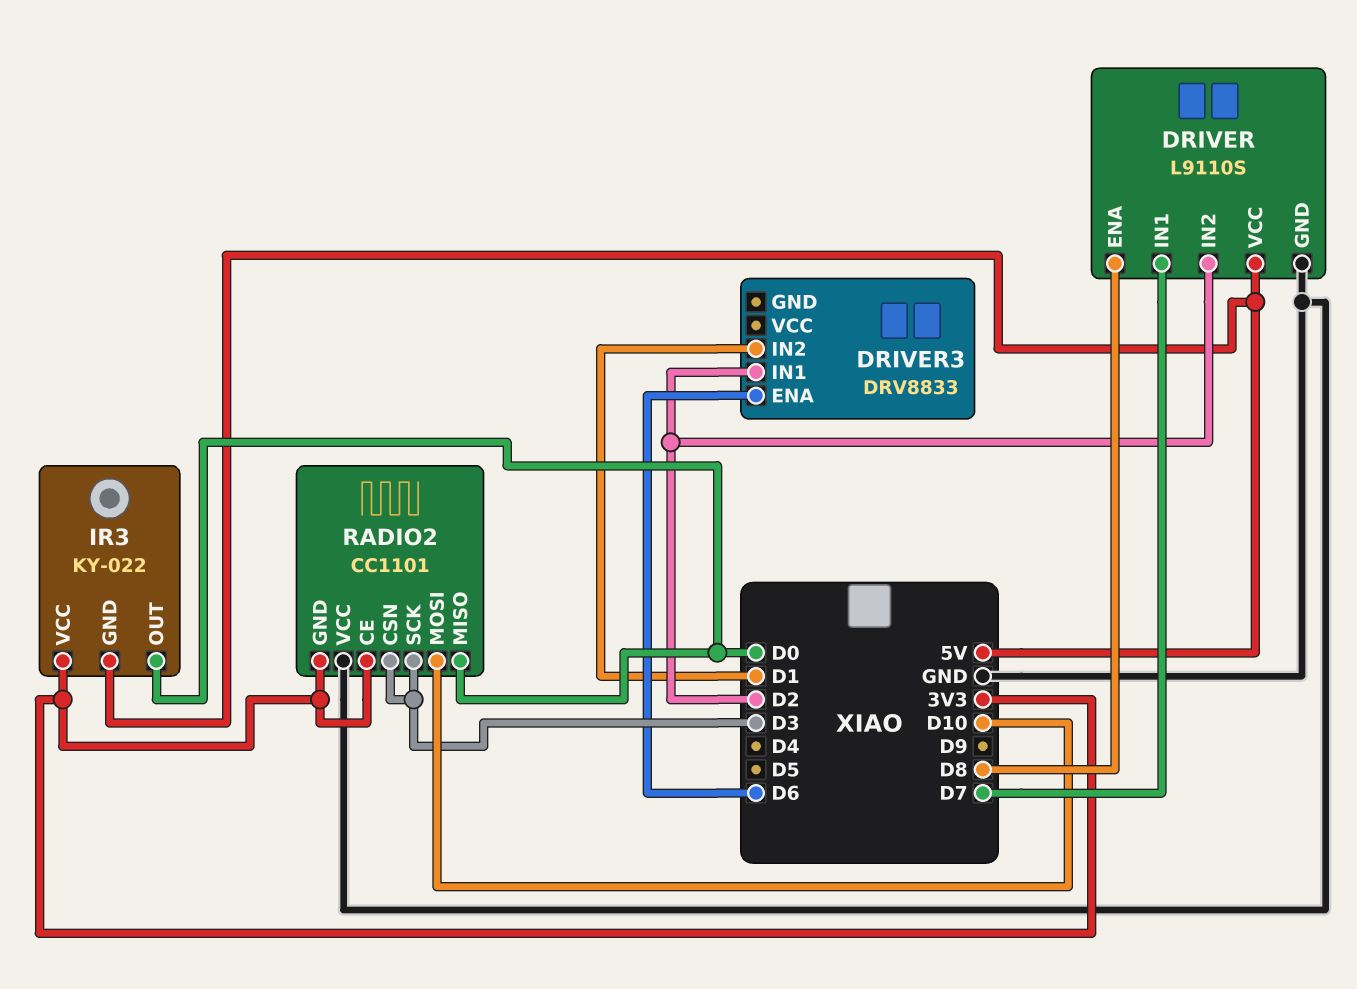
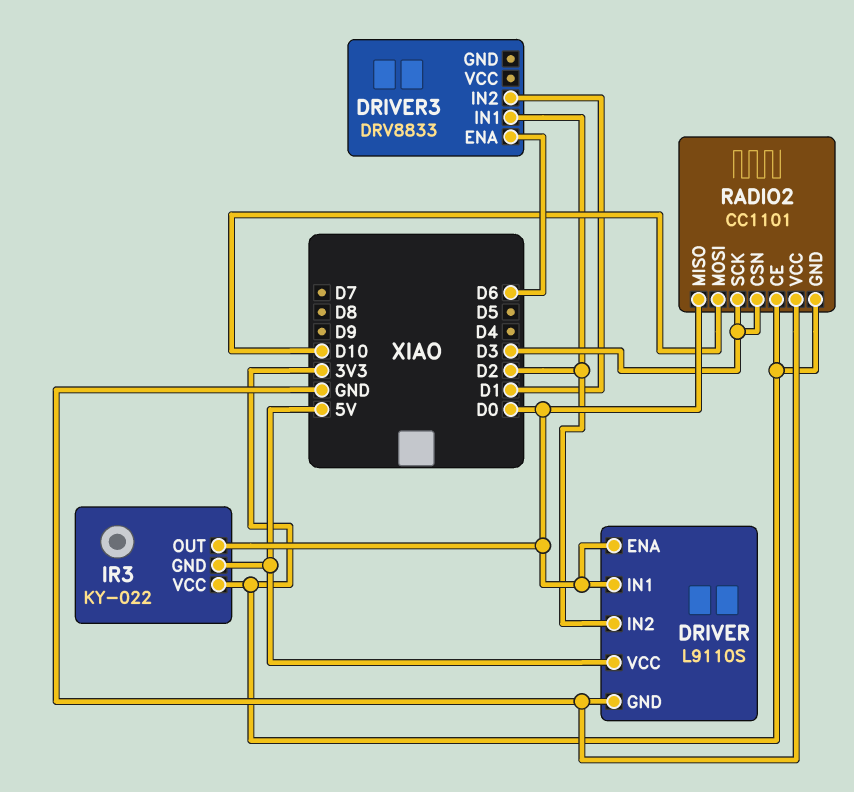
DRIVER pin ENA: D8 -> D0
DRIVER pin IN1: D7 -> D0

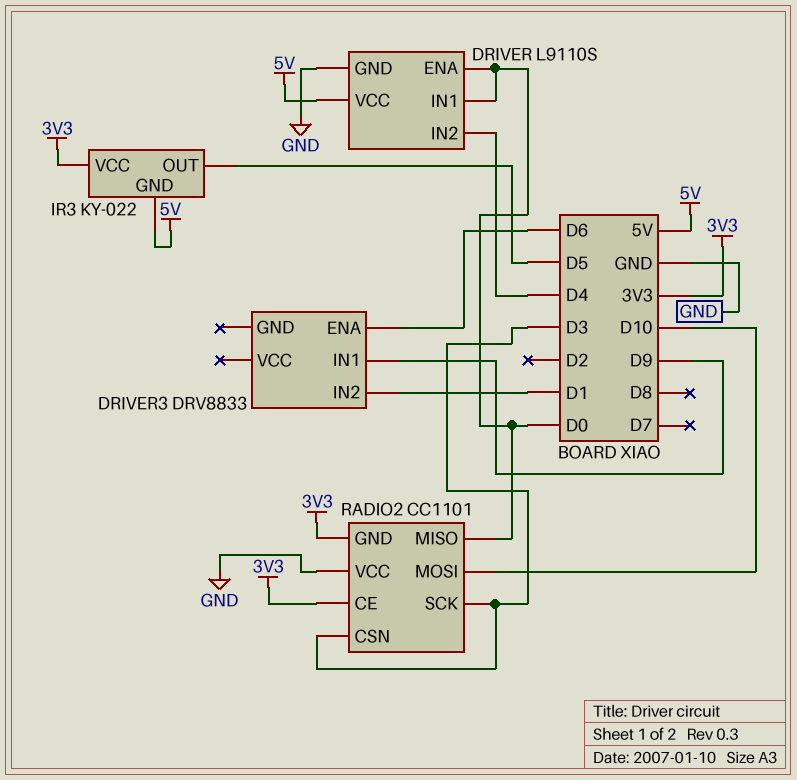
DRIVER pin IN2: D2 -> D4
DRIVER3 pin IN1: D2 -> D9
IR3 pin OUT: D0 -> D5

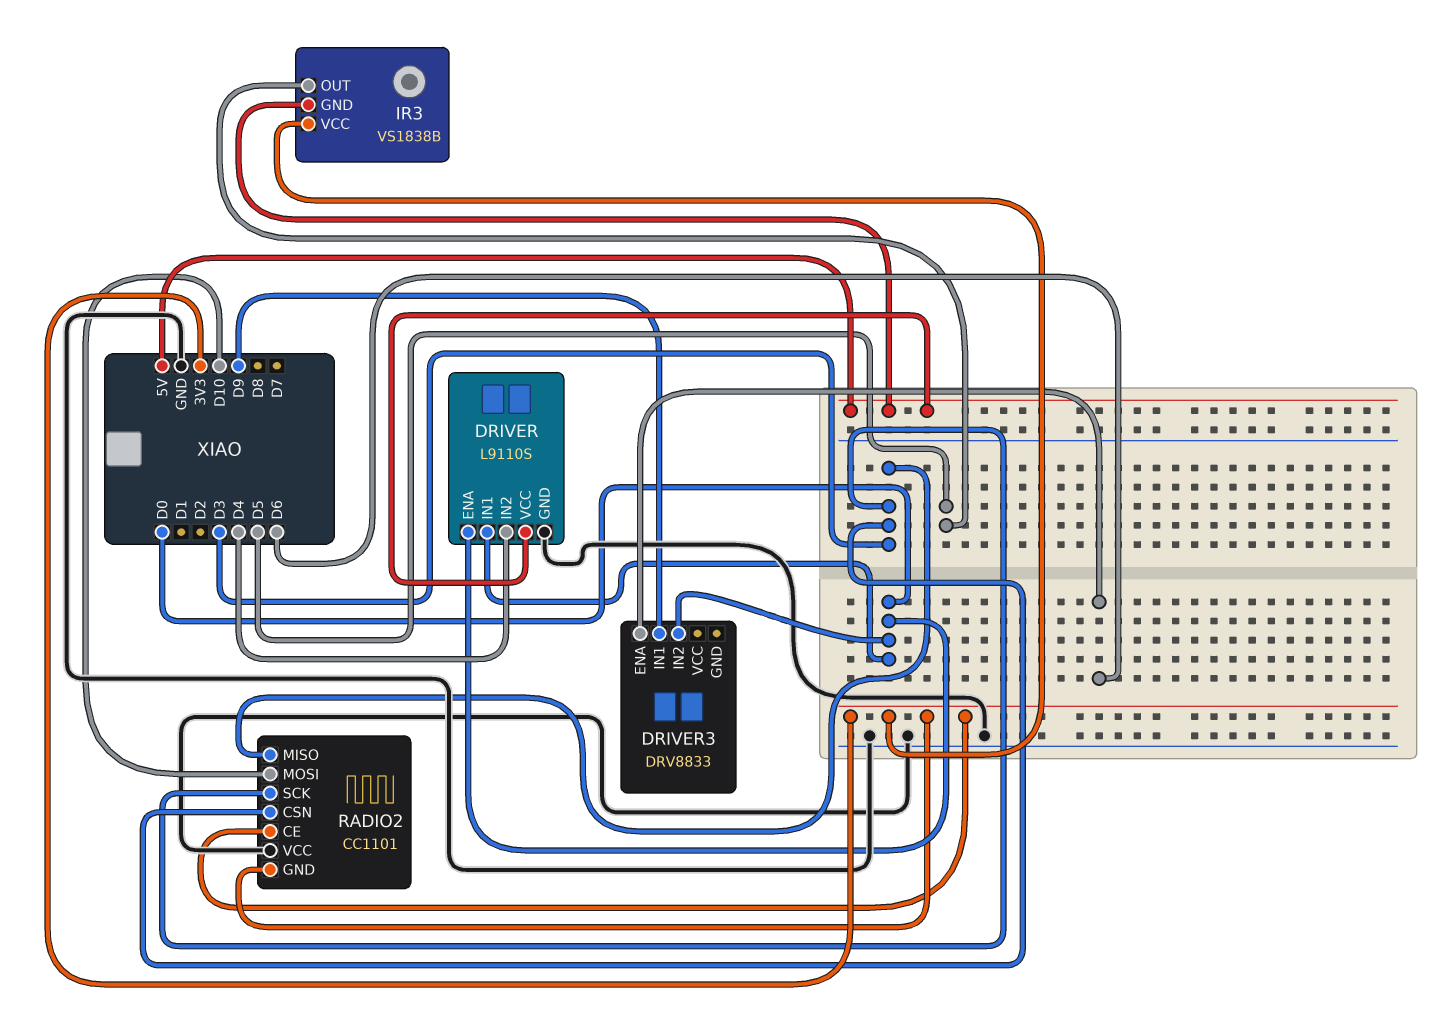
DRIVER3 pin IN2: D1 -> D0
IR3: KY-022 -> VS1838B
RADIO2 pin MISO: D0 -> D3

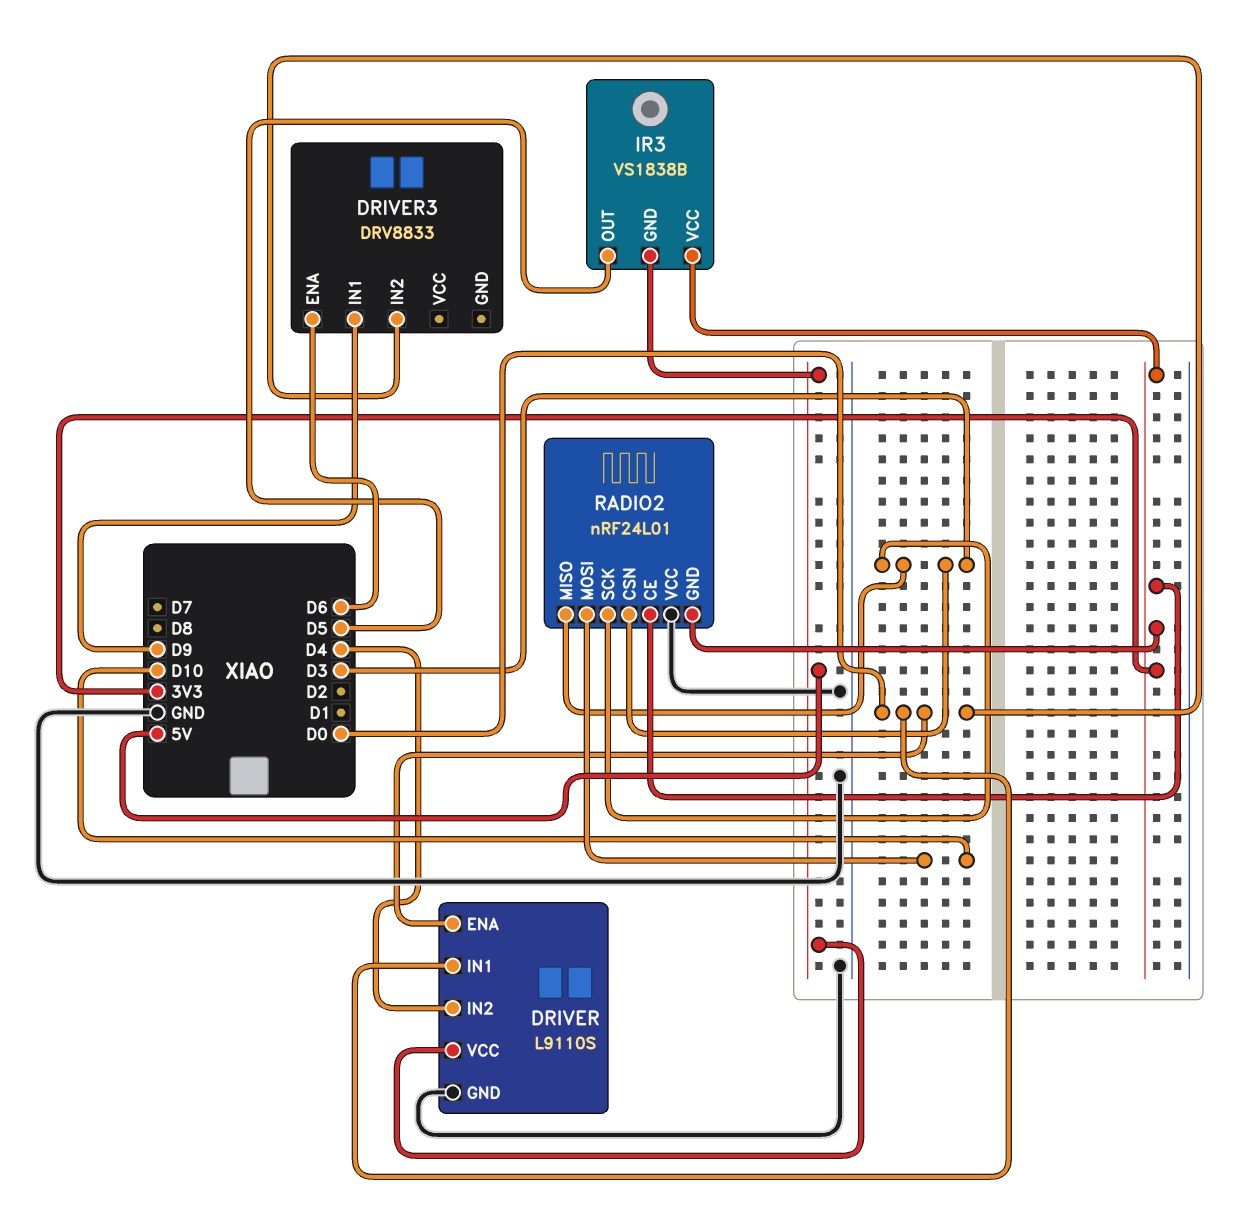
RADIO2: CC1101 -> nRF24L01

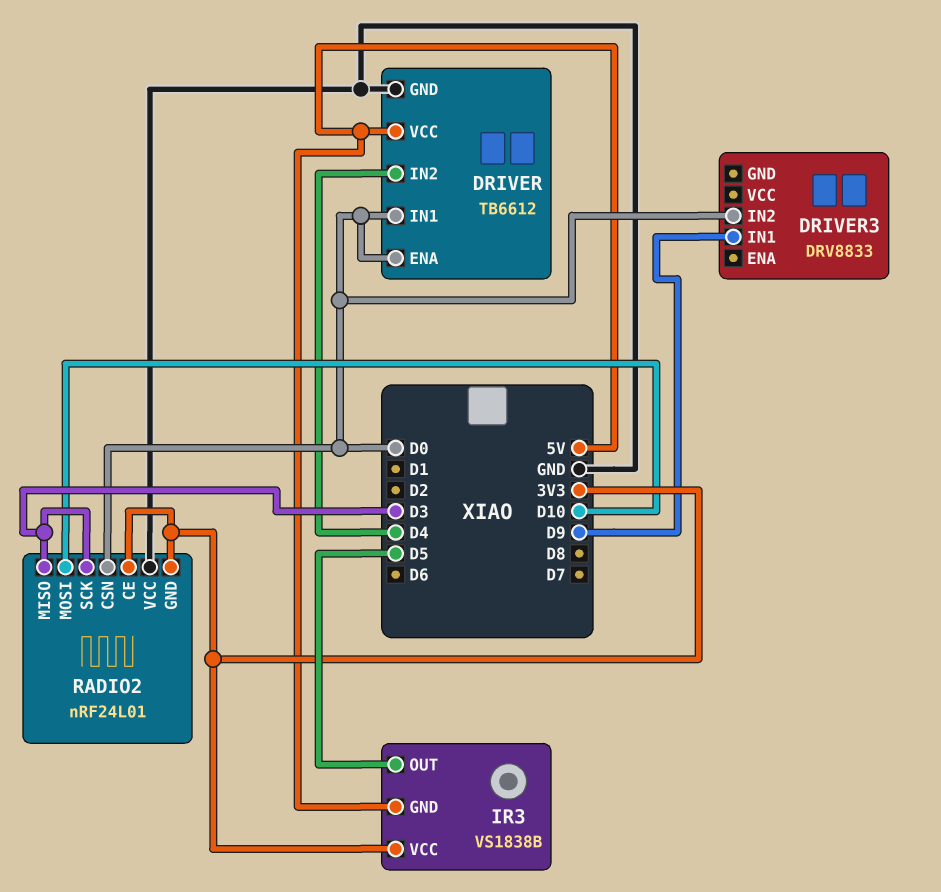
DRIVER: L9110S -> TB6612
DRIVER3 pin ENA: D6 -> none
RADIO2 pin CSN: D3 -> D0

